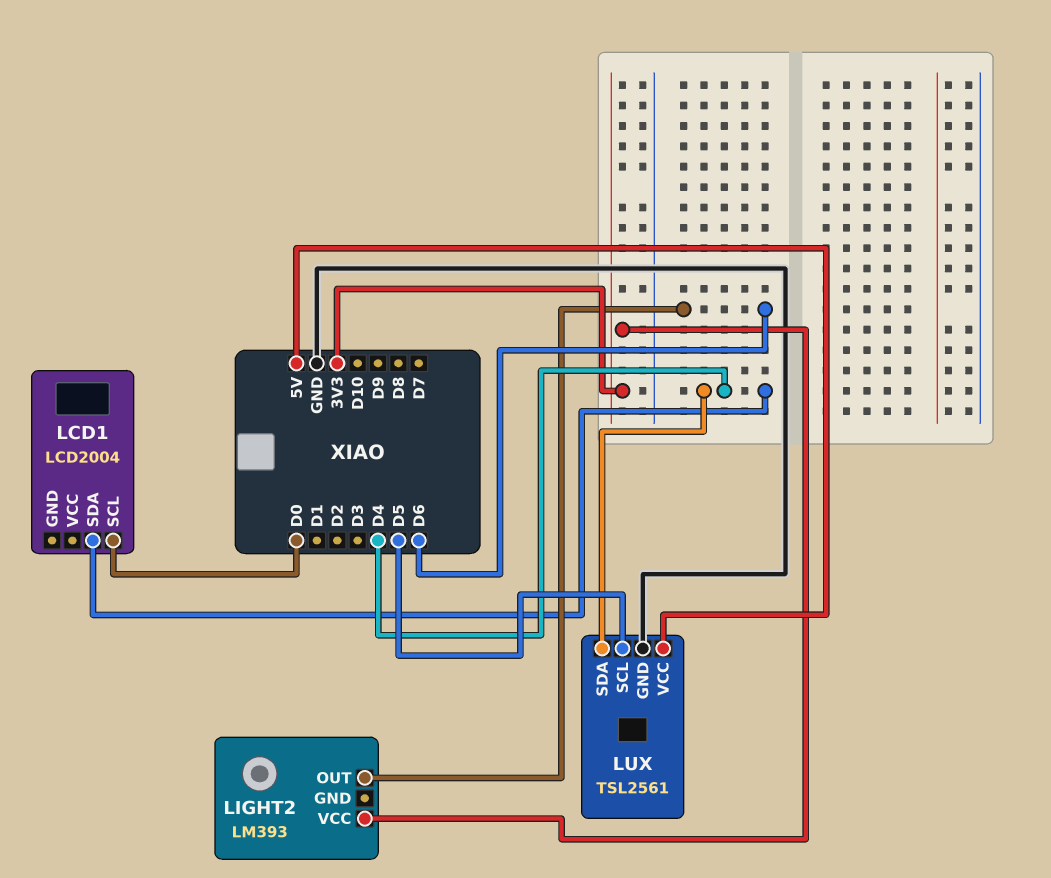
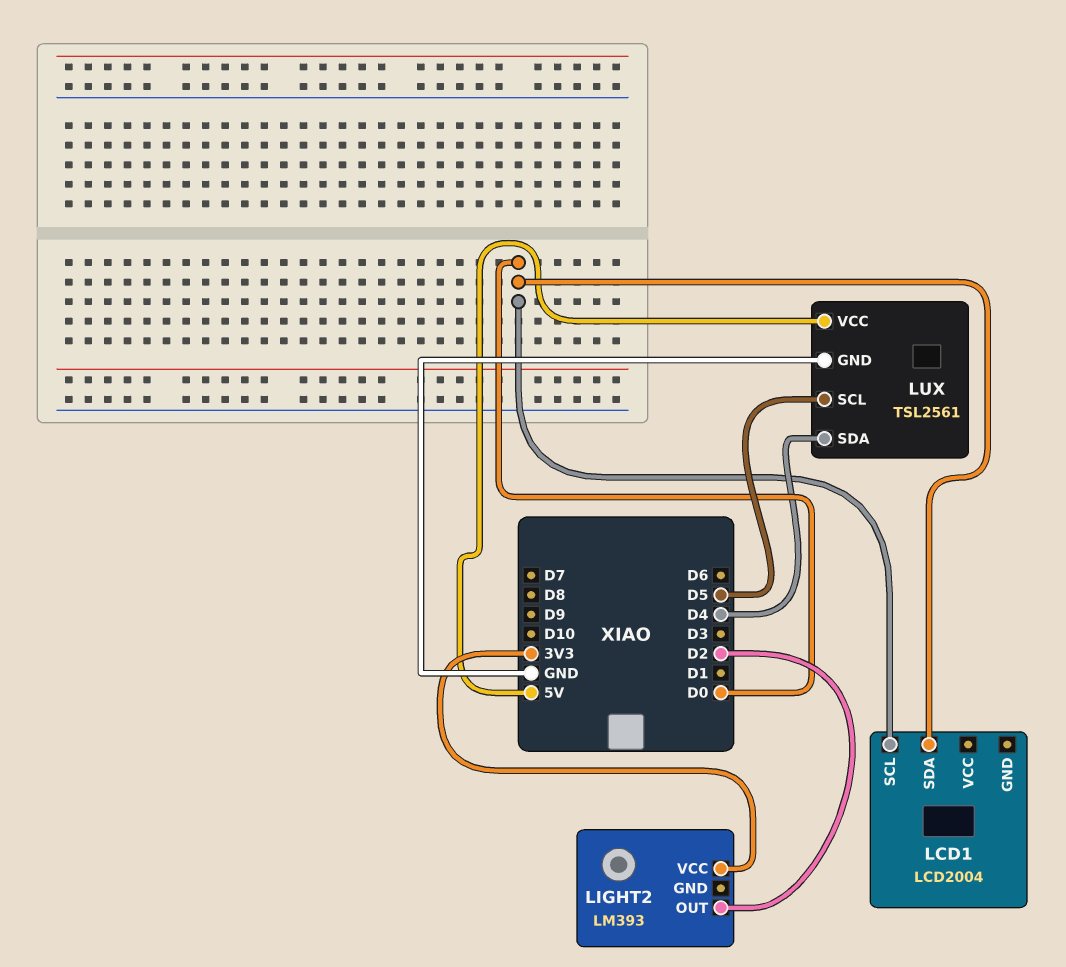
LCD1 pin SDA: D4 -> D0
LIGHT2 pin OUT: D6 -> D2

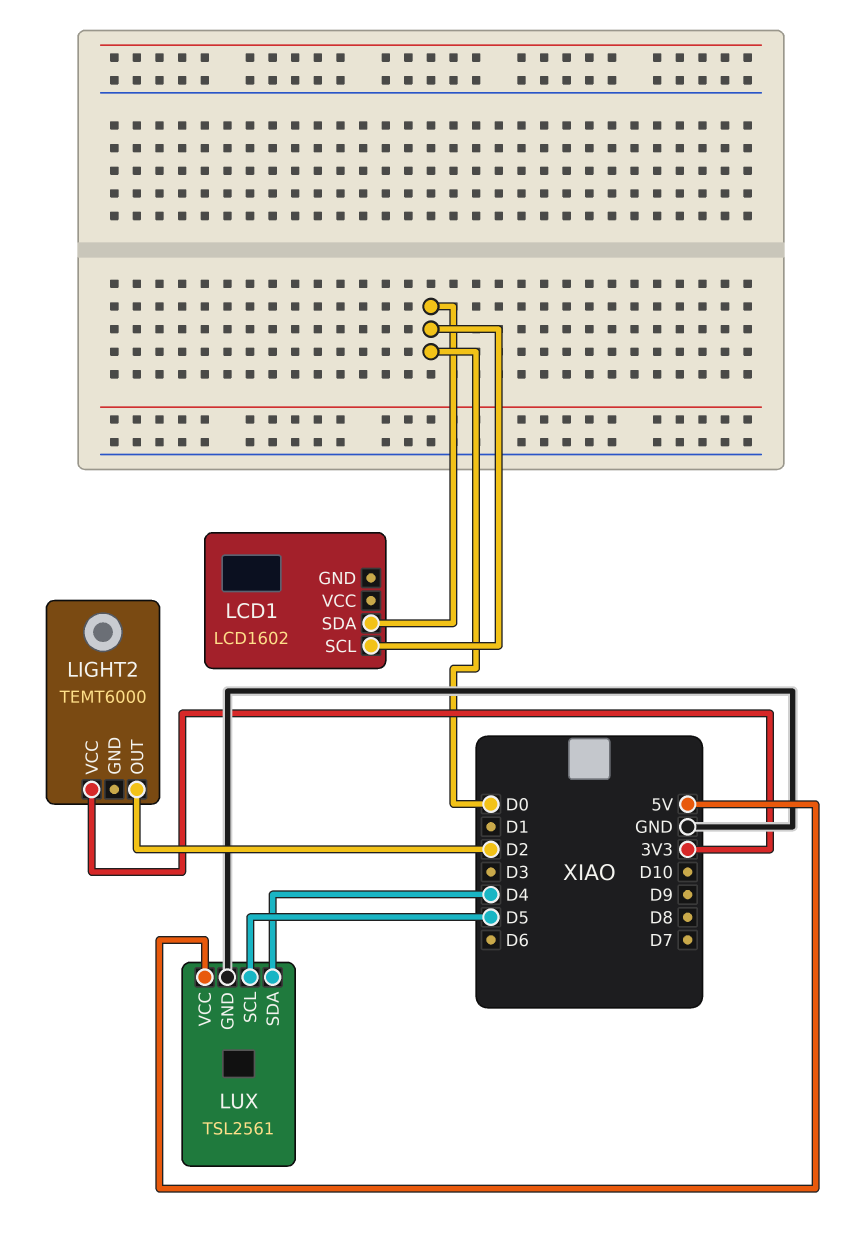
LCD1: LCD2004 -> LCD1602
LIGHT2: LM393 -> TEMT6000

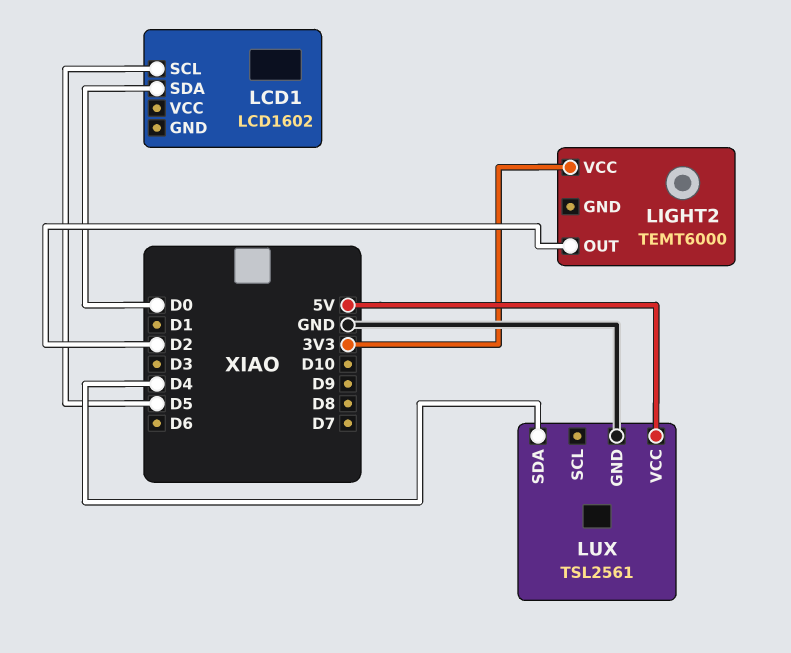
LCD1 pin SCL: D0 -> D5
LUX pin SCL: D5 -> none

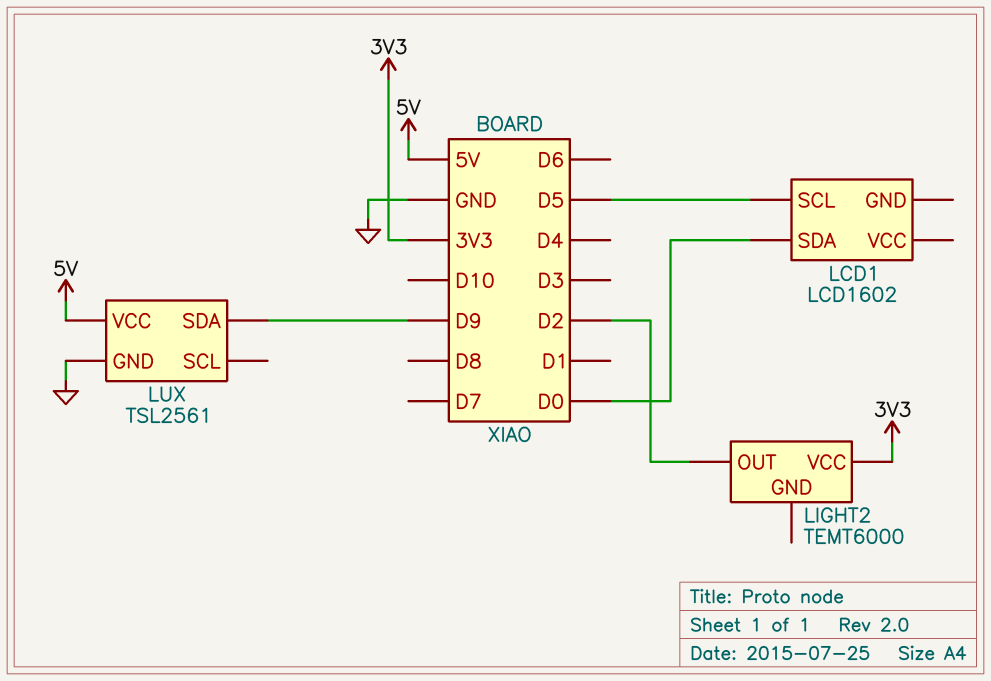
LUX pin SDA: D4 -> D9

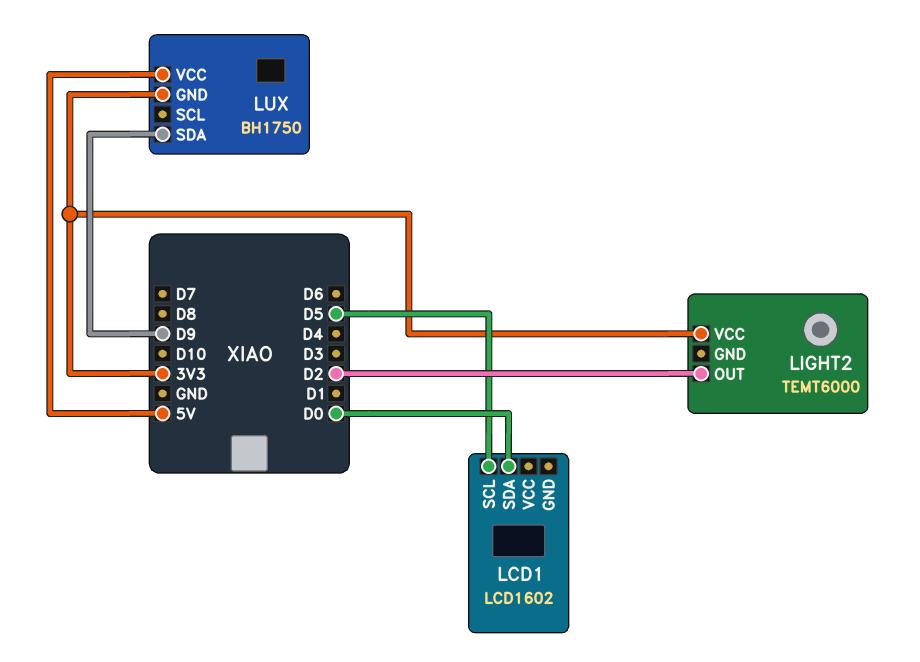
LUX: TSL2561 -> BH1750
LUX pin GND: GND -> 3V3

